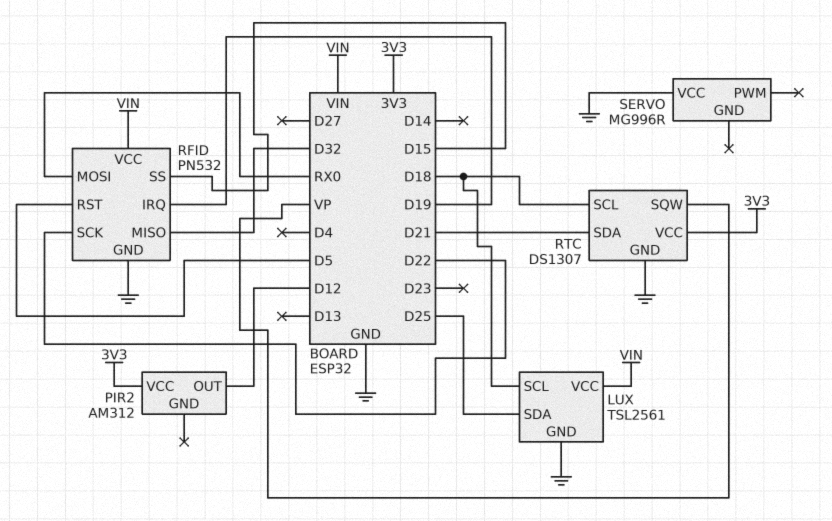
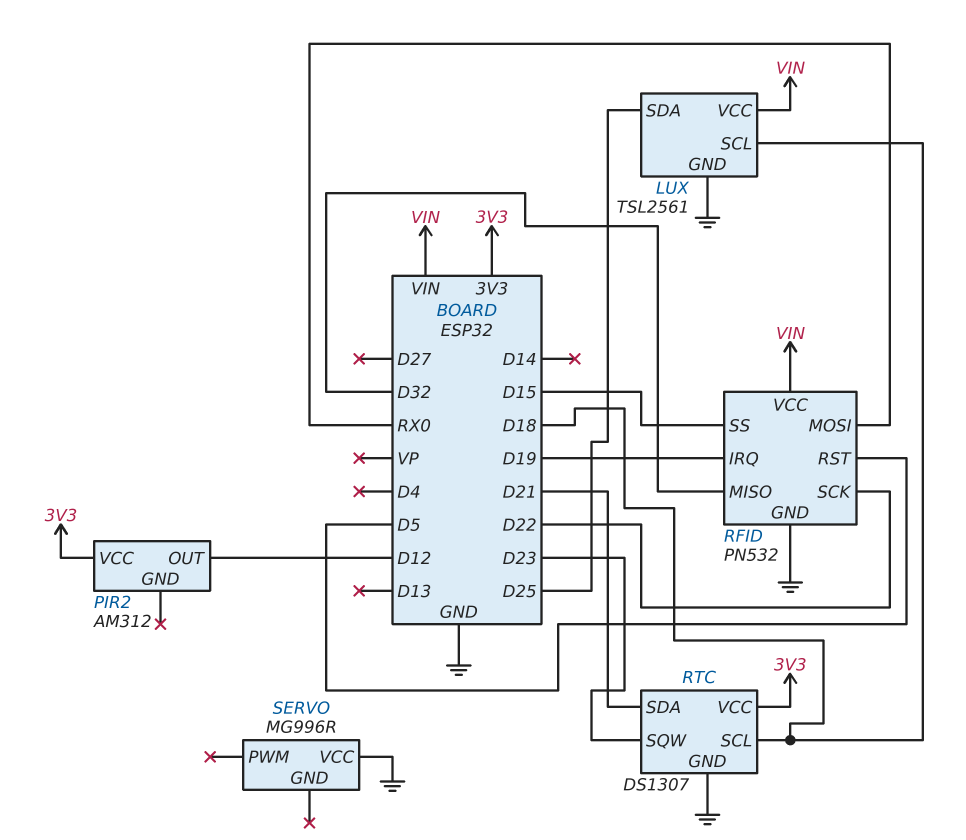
RTC pin SQW: VP -> D23

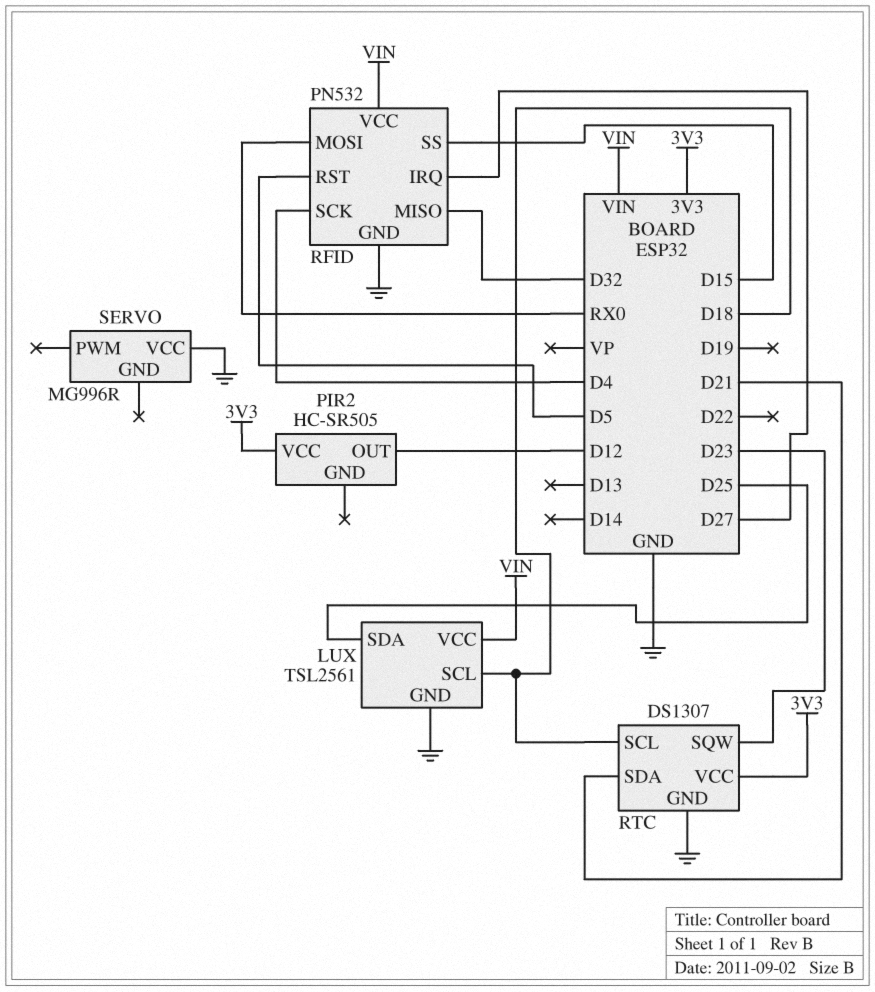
PIR2: AM312 -> HC-SR505
RFID pin IRQ: D19 -> D27
RFID pin SCK: D22 -> D4

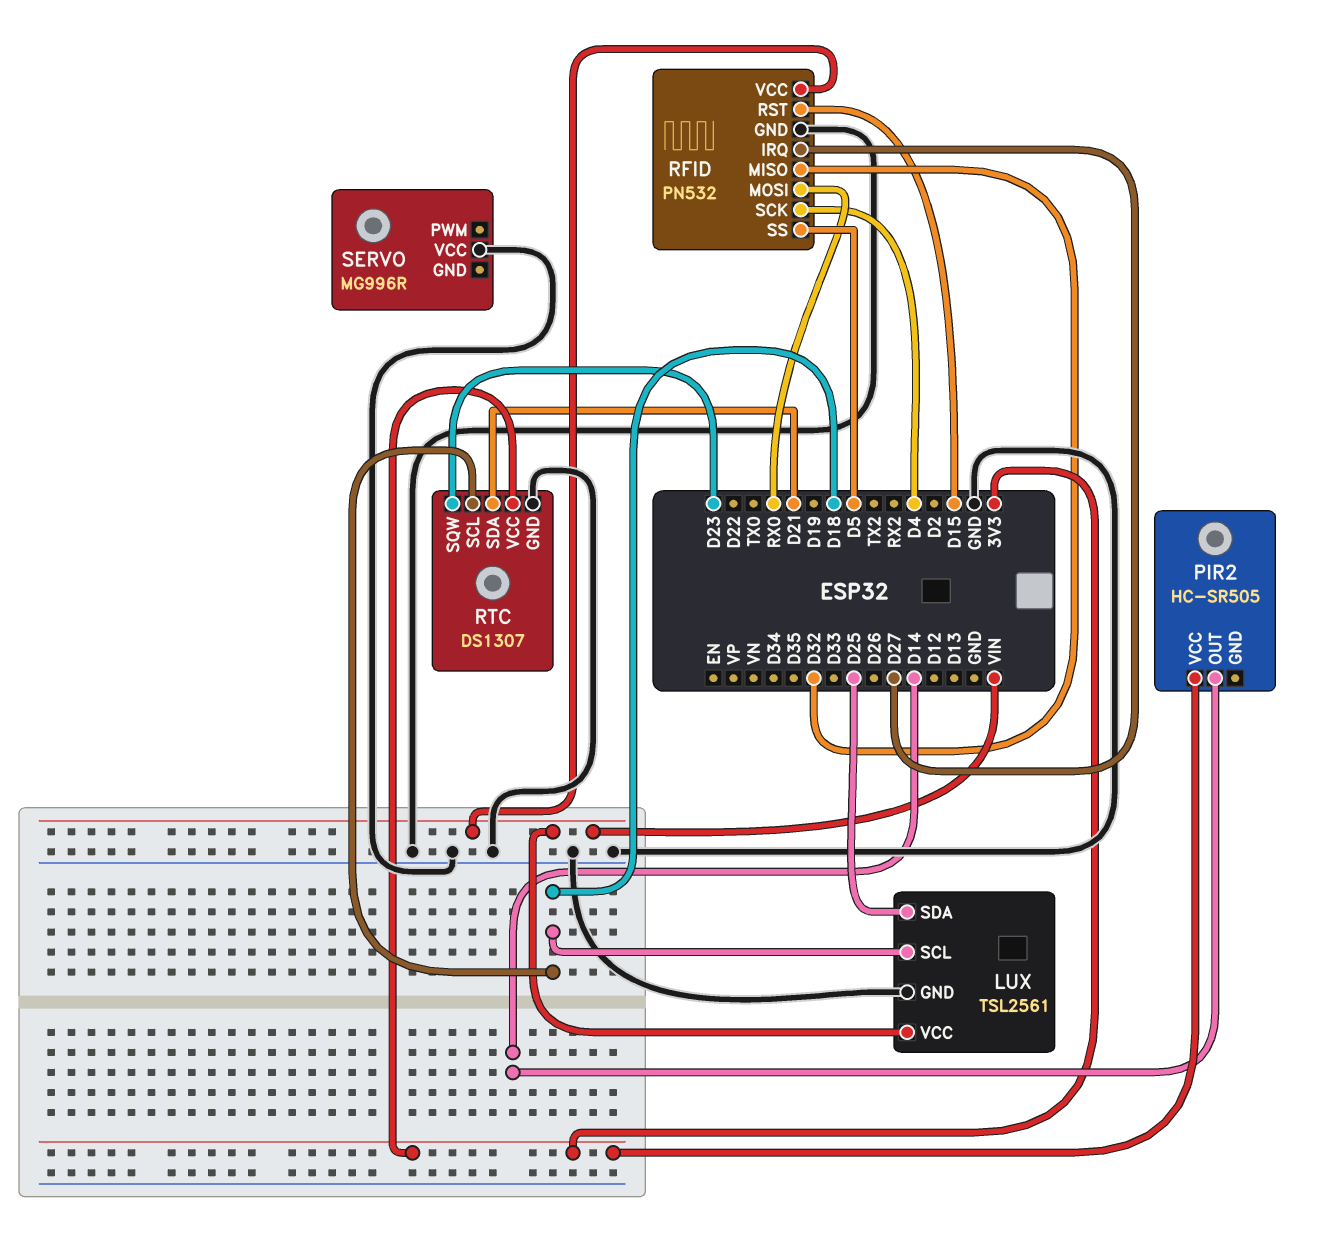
PIR2 pin OUT: D12 -> D14
RFID pin RST: D5 -> D15
RFID pin SS: D15 -> D5

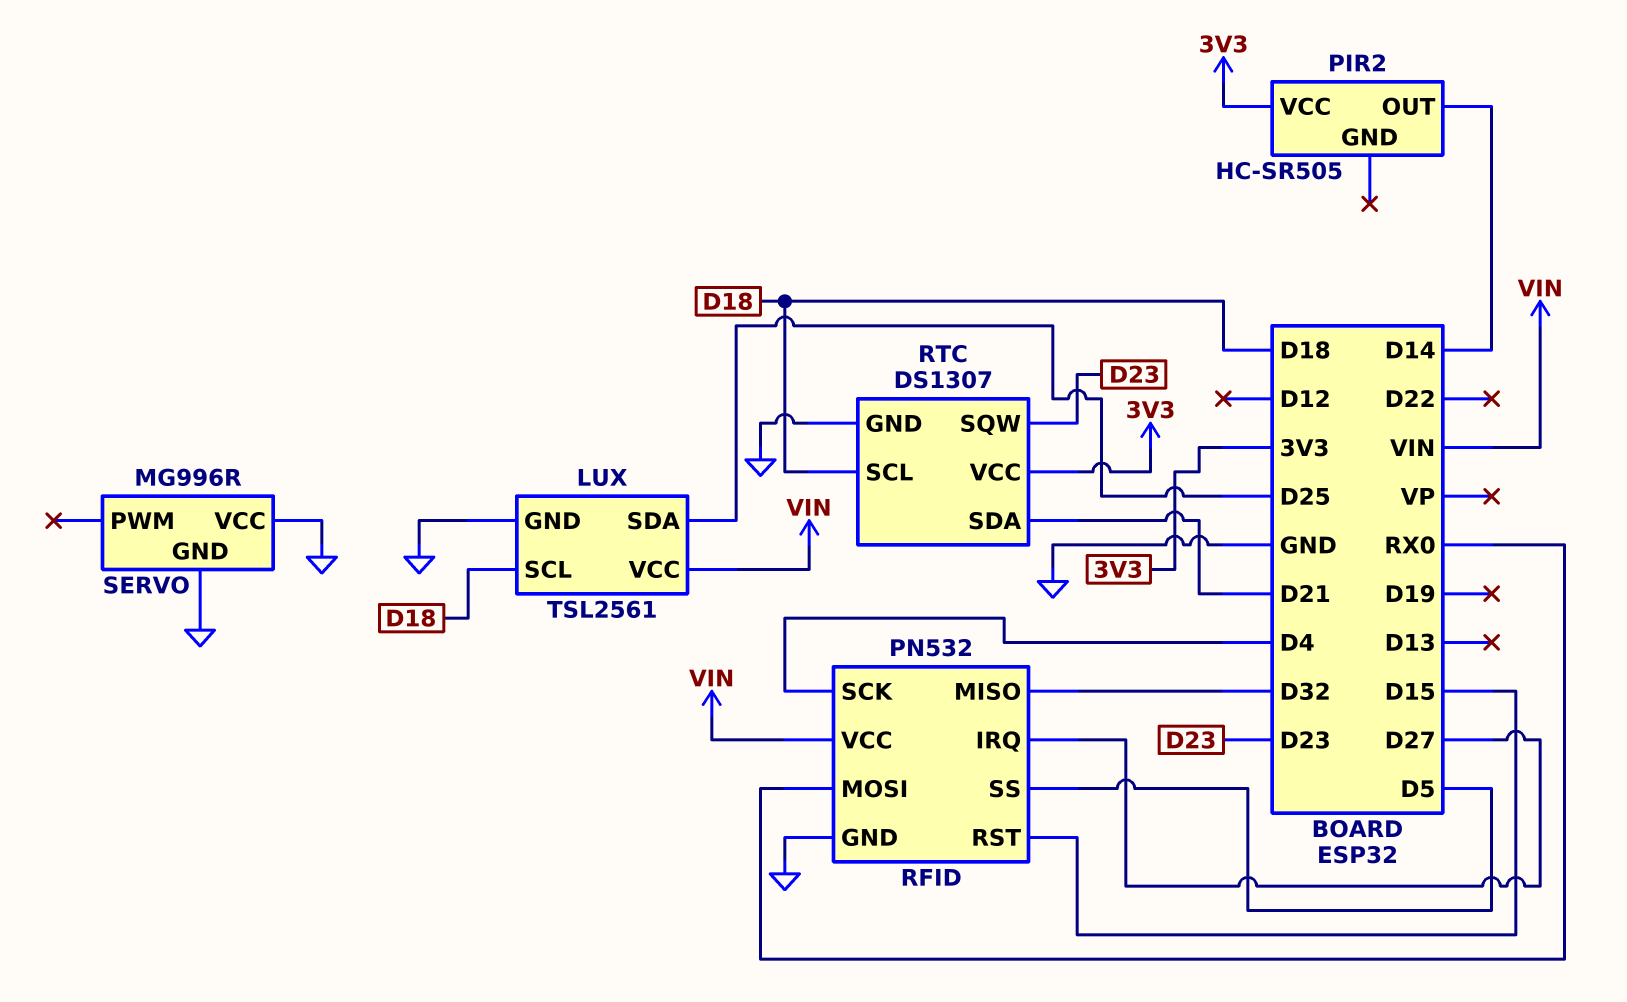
SERVO pin GND: none -> GND

